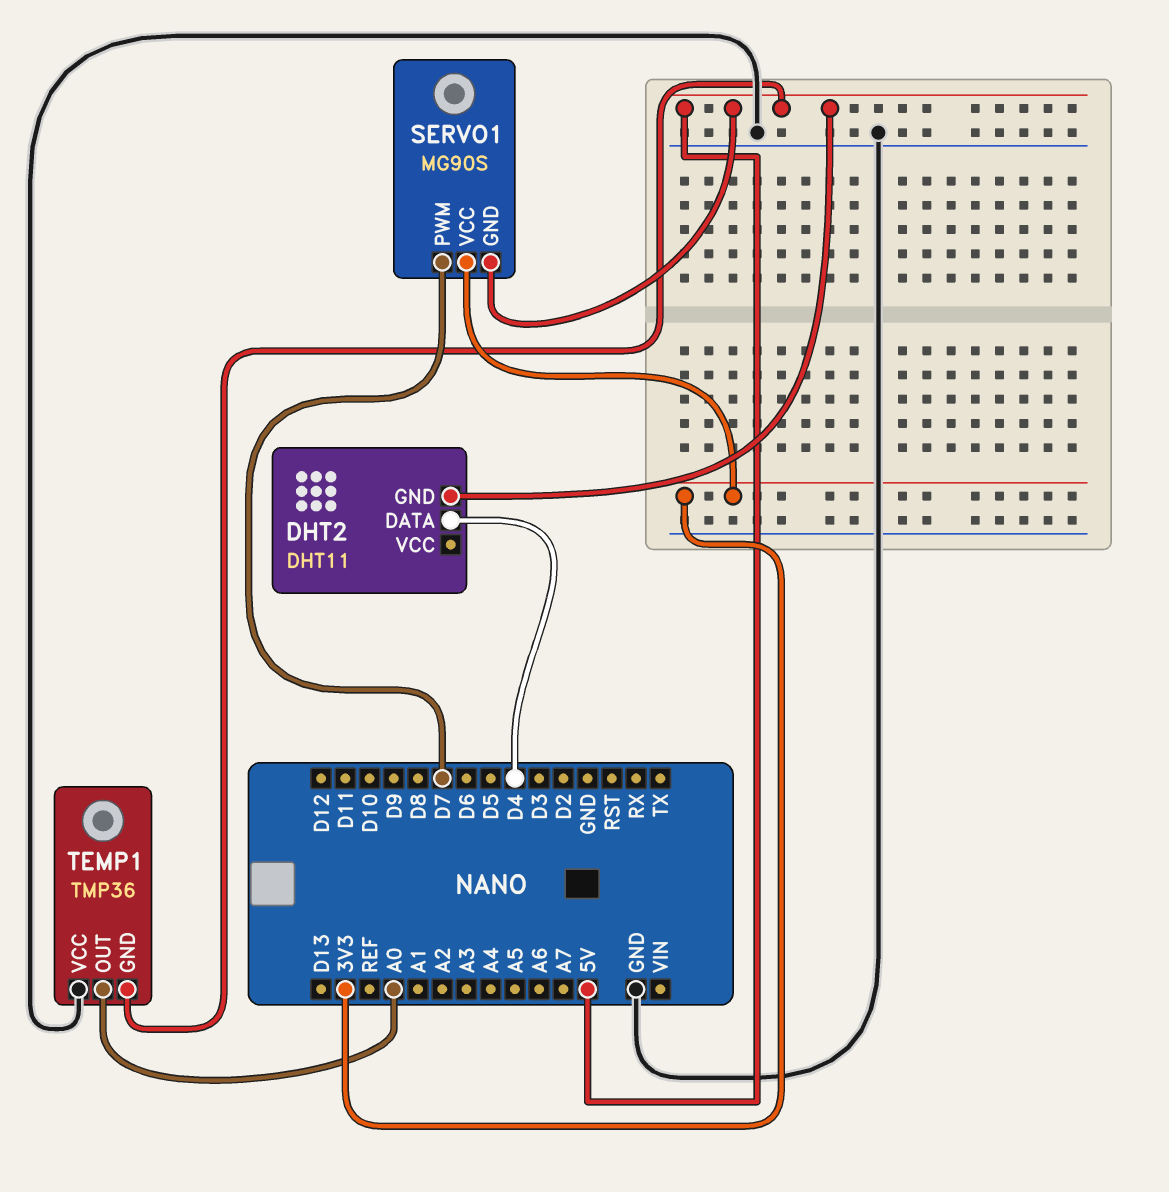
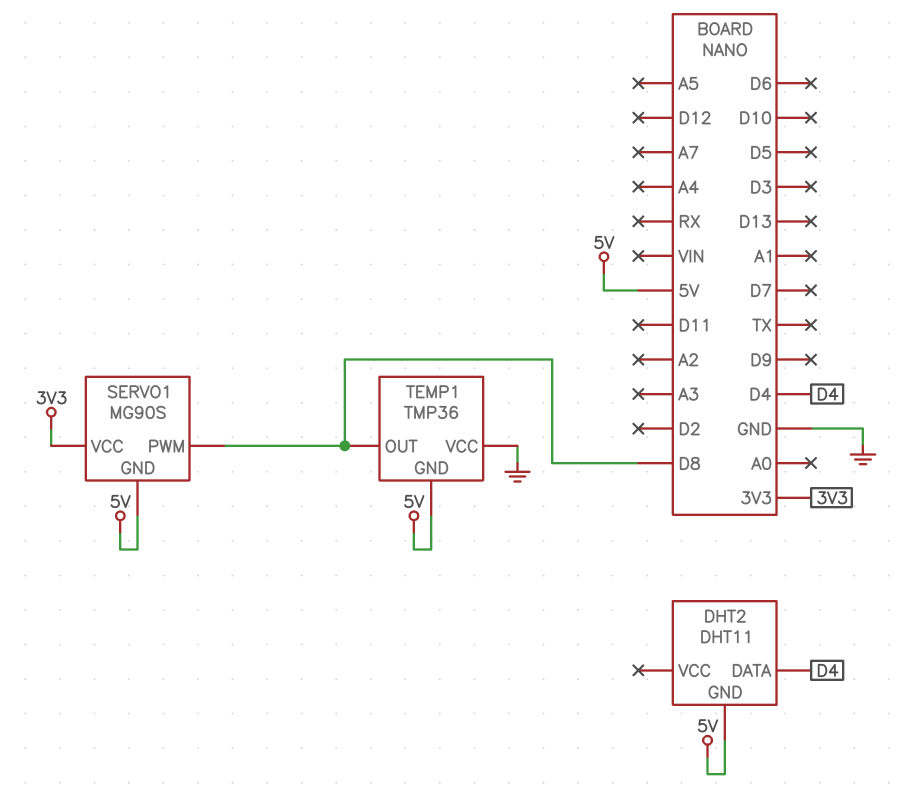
SERVO1 pin PWM: D7 -> D8
TEMP1 pin OUT: A0 -> D8

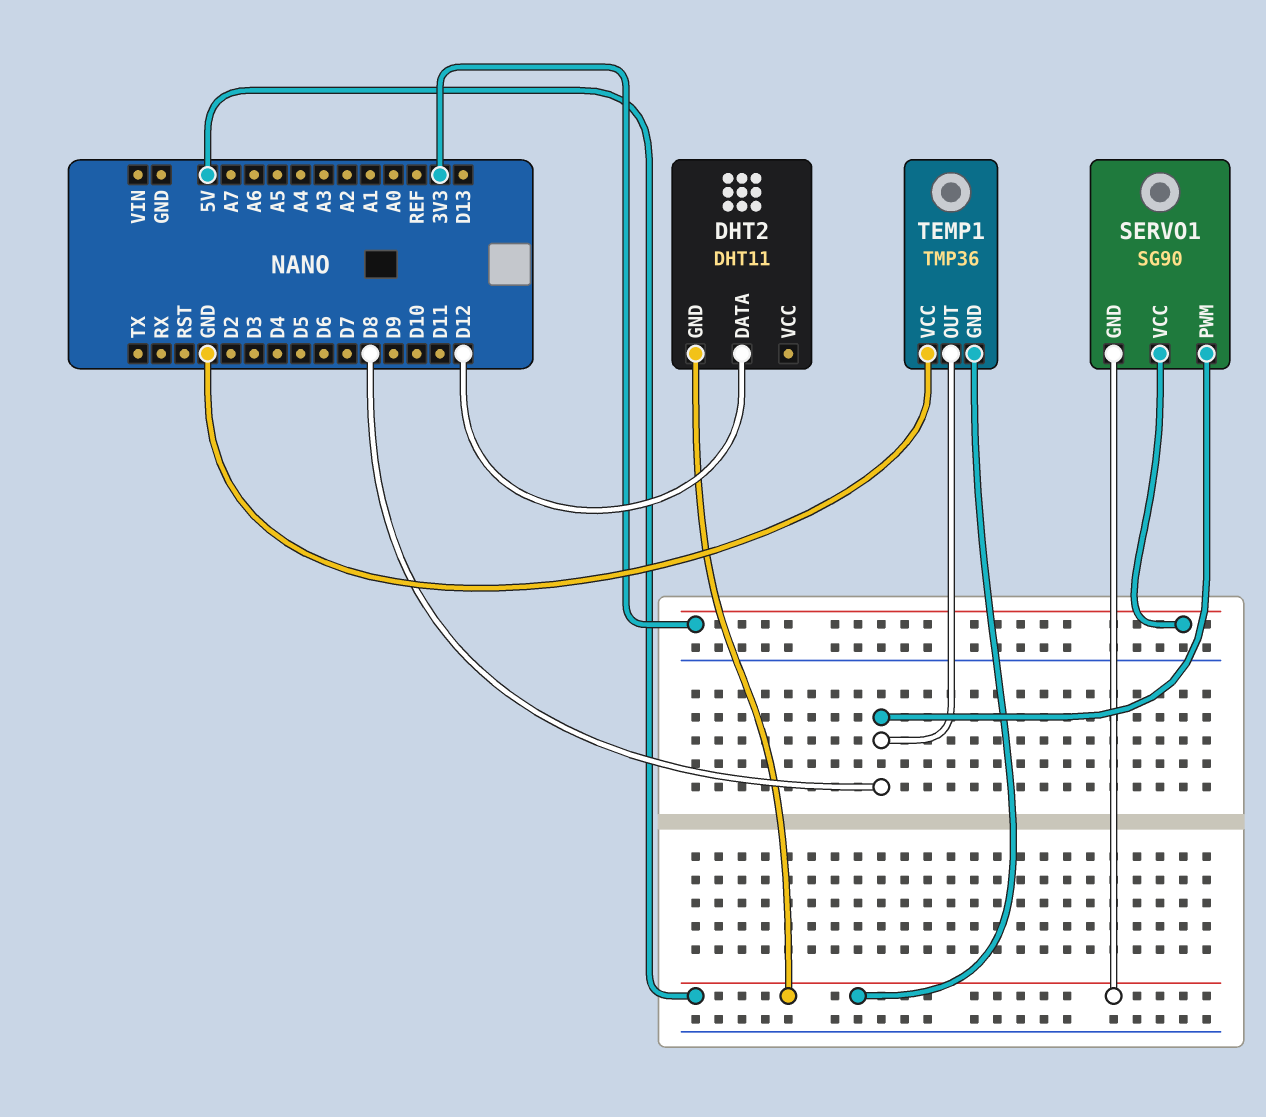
DHT2 pin DATA: D4 -> D12
SERVO1: MG90S -> SG90

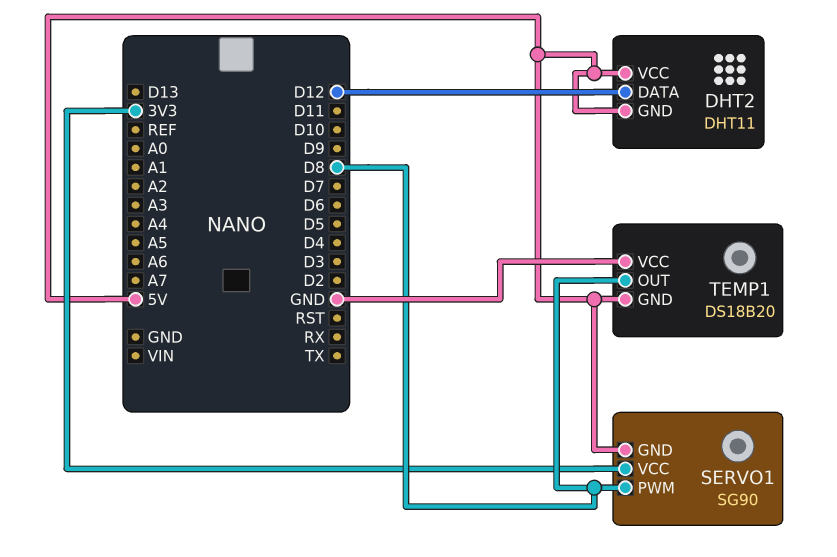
DHT2 pin VCC: none -> 5V
TEMP1: TMP36 -> DS18B20

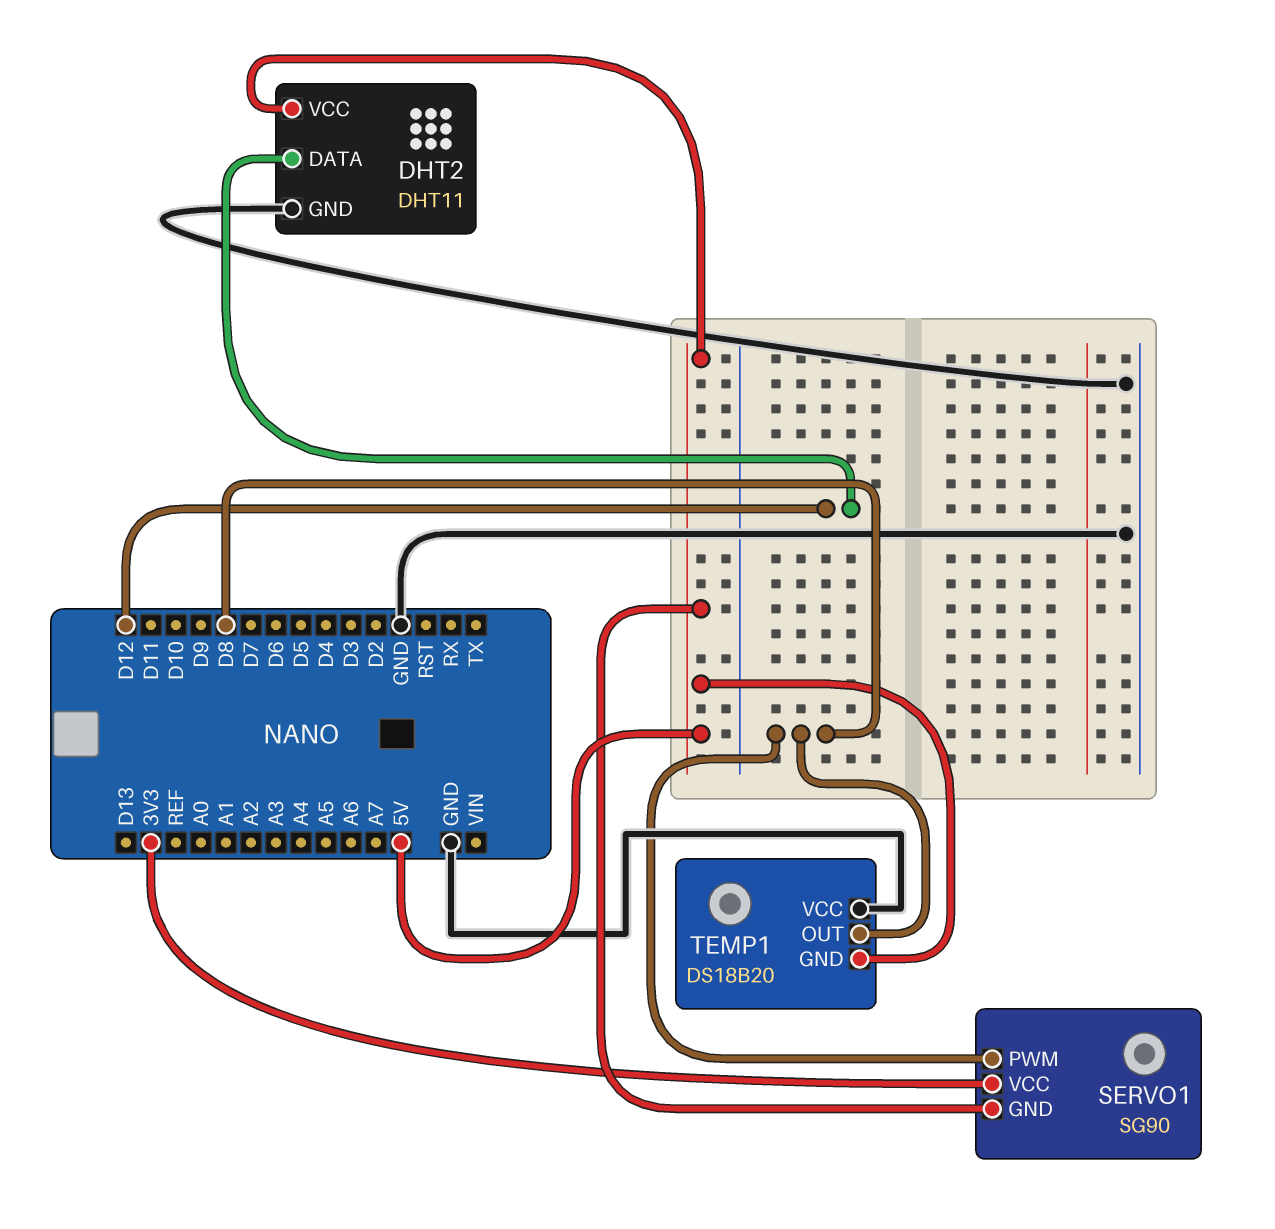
DHT2 pin GND: 5V -> GND

